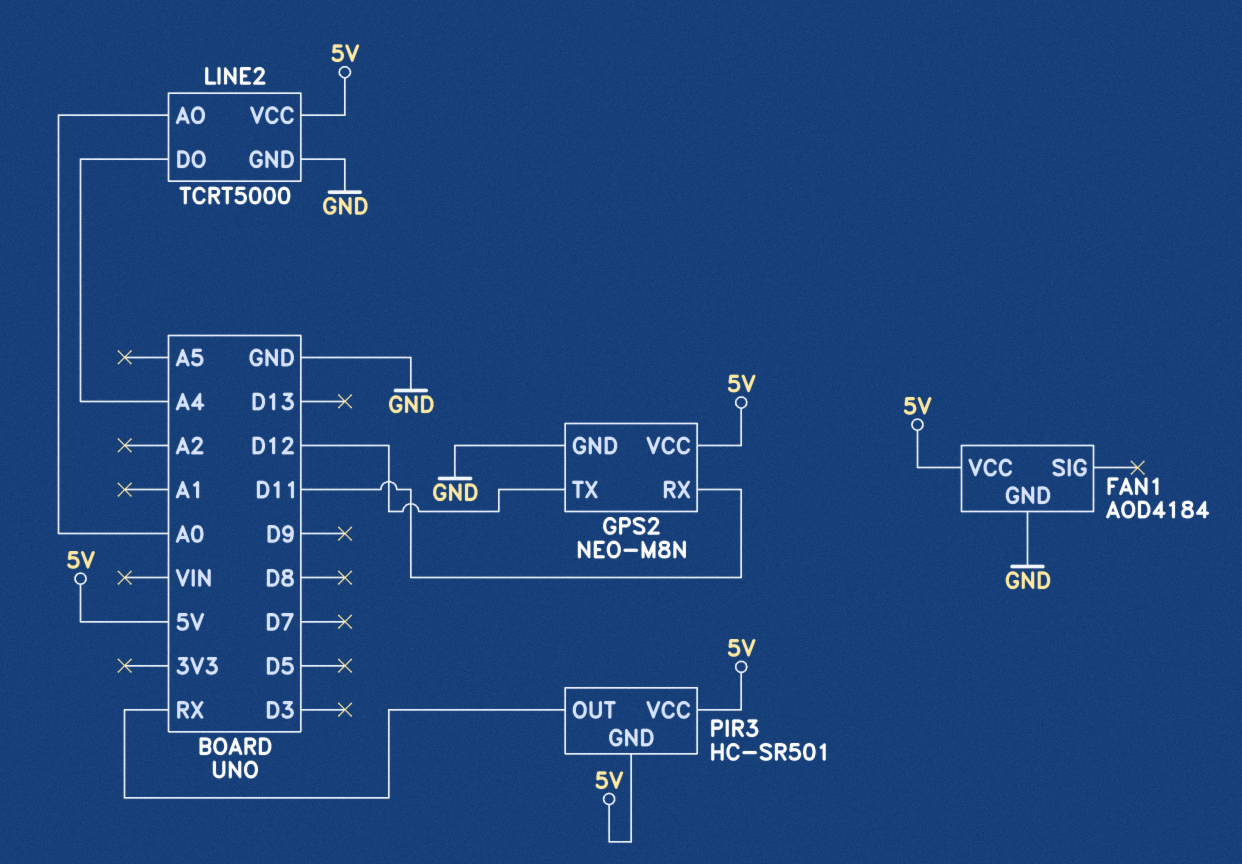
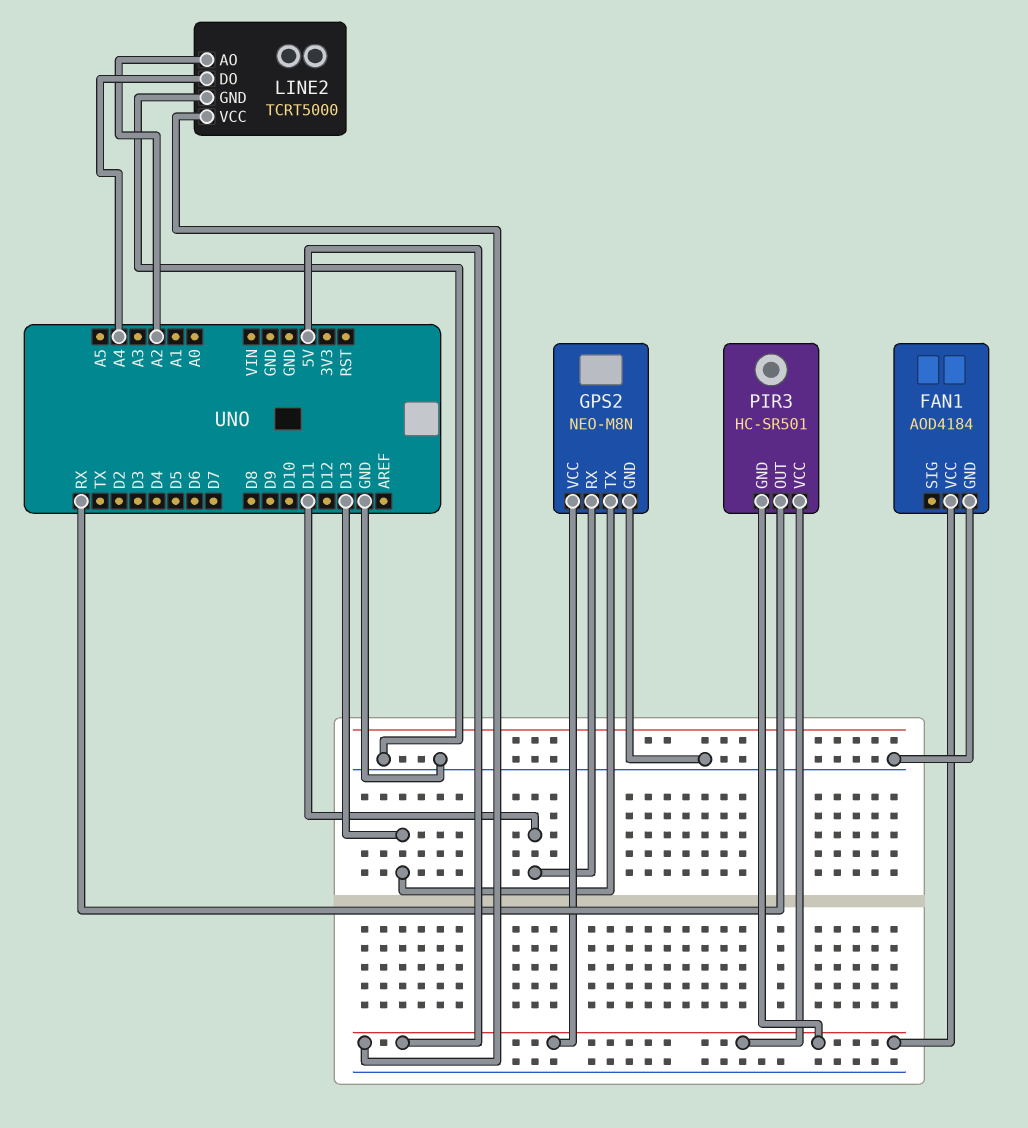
GPS2 pin TX: D12 -> D13
LINE2 pin AO: A0 -> A2

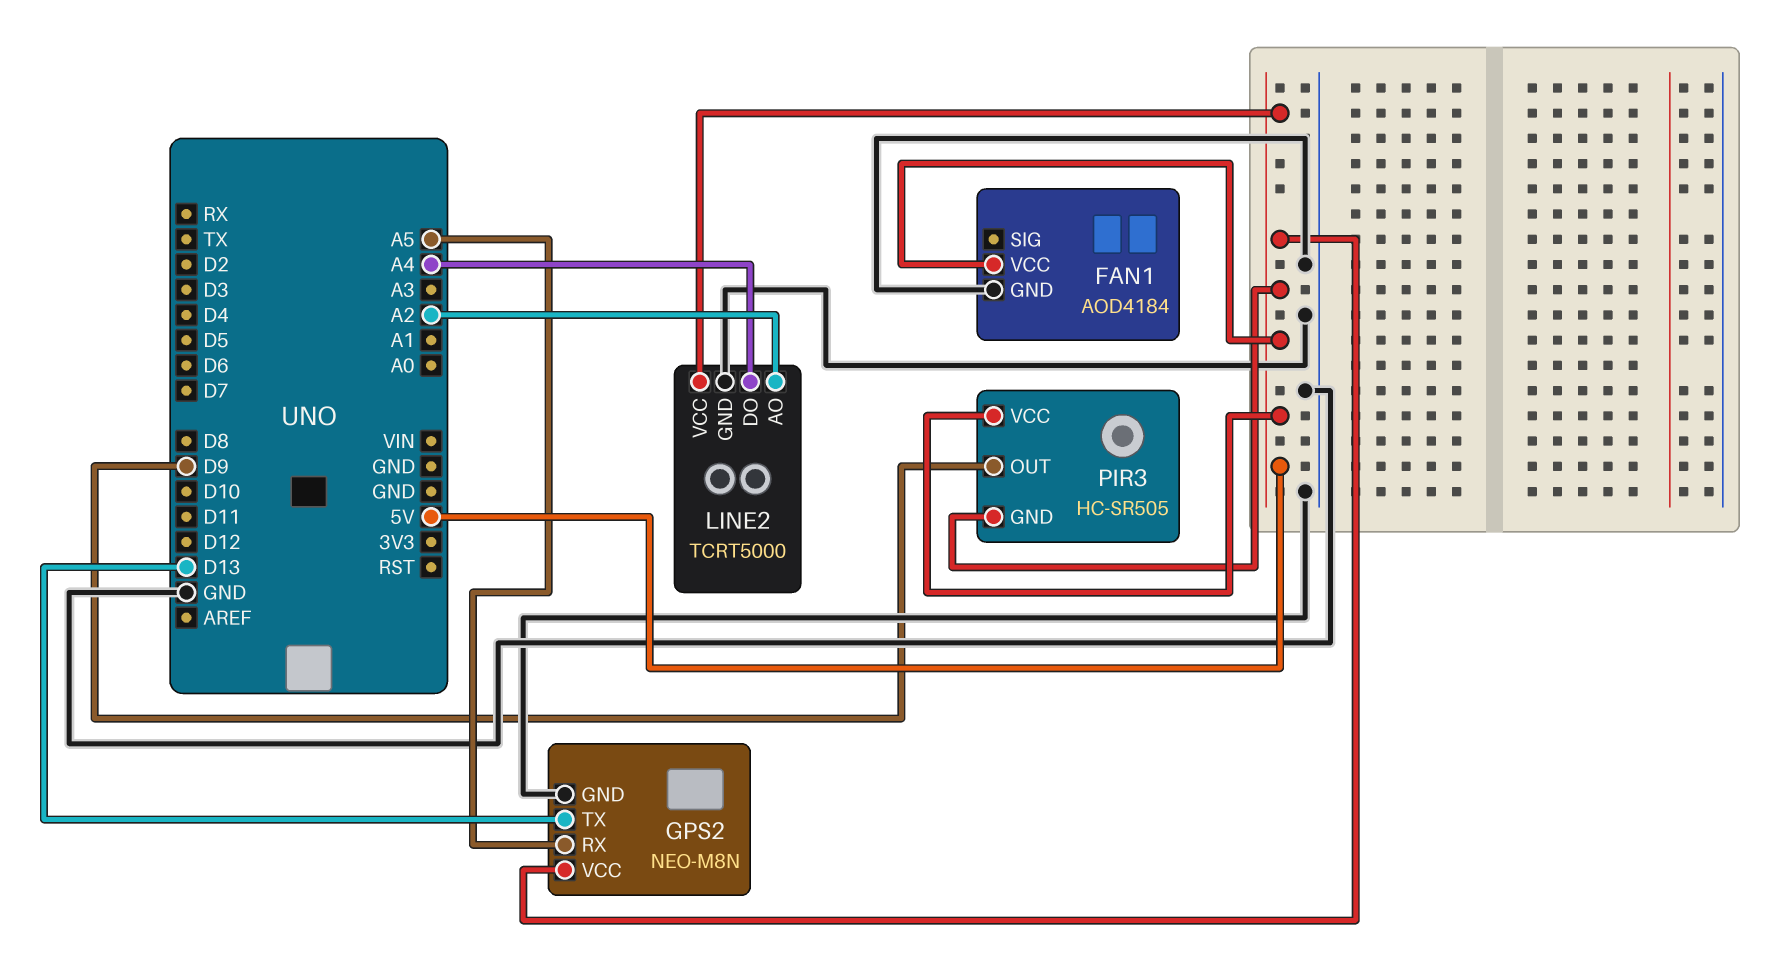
GPS2 pin RX: D11 -> A5
PIR3: HC-SR501 -> HC-SR505
PIR3 pin OUT: RX -> D9

